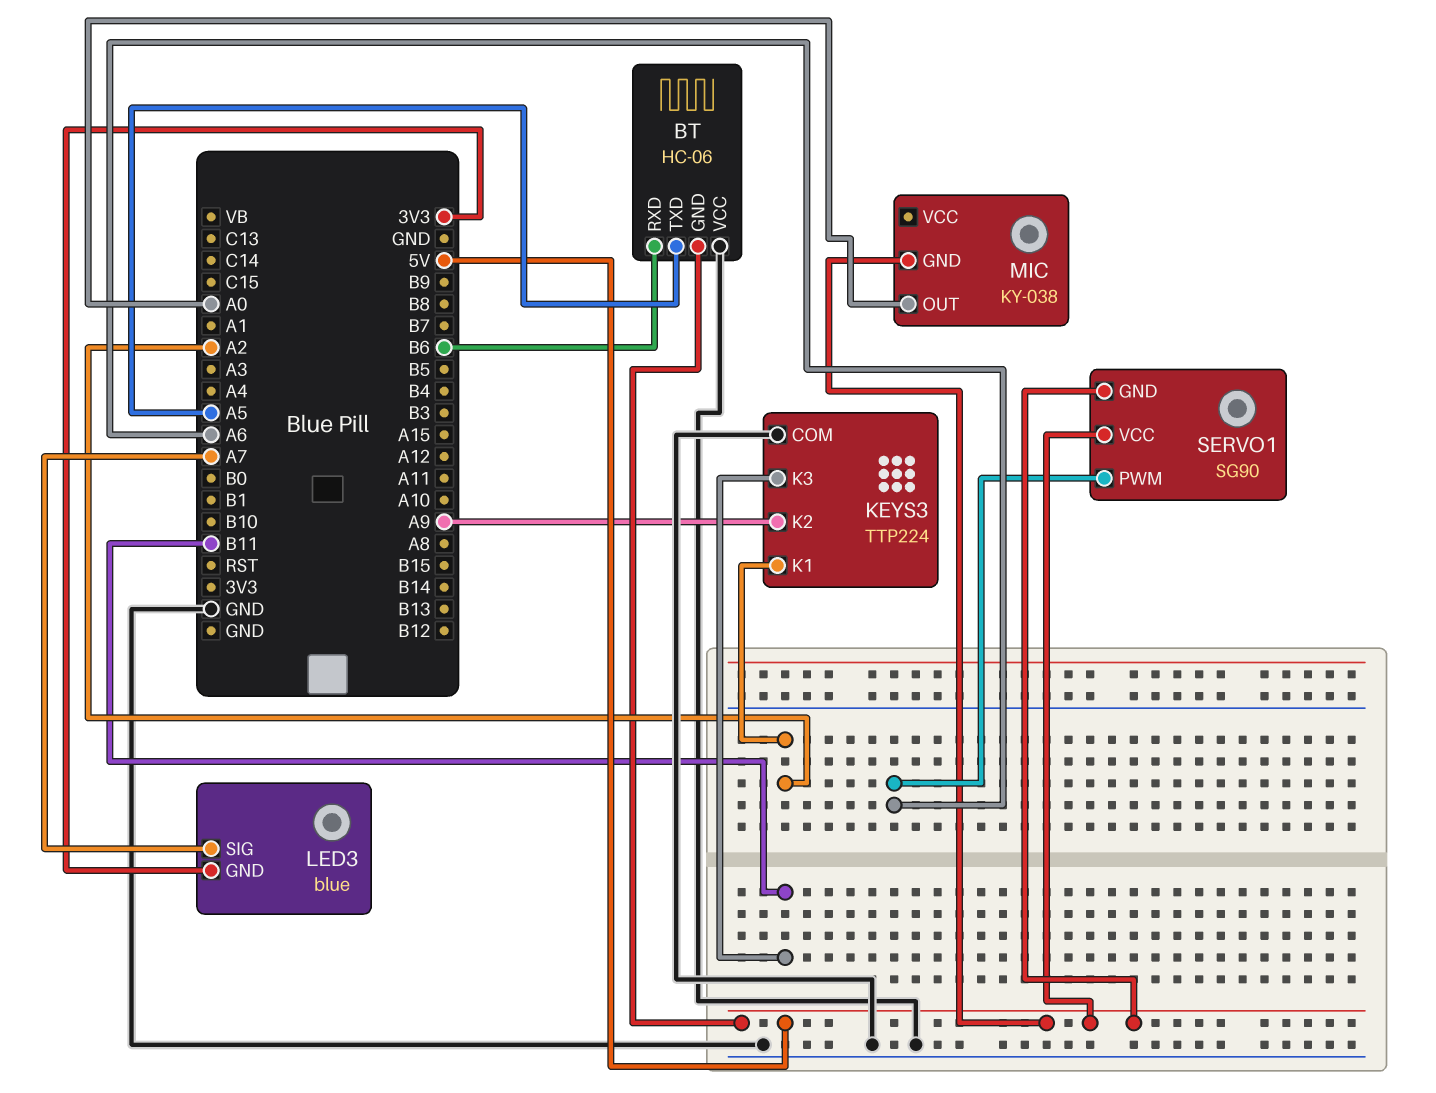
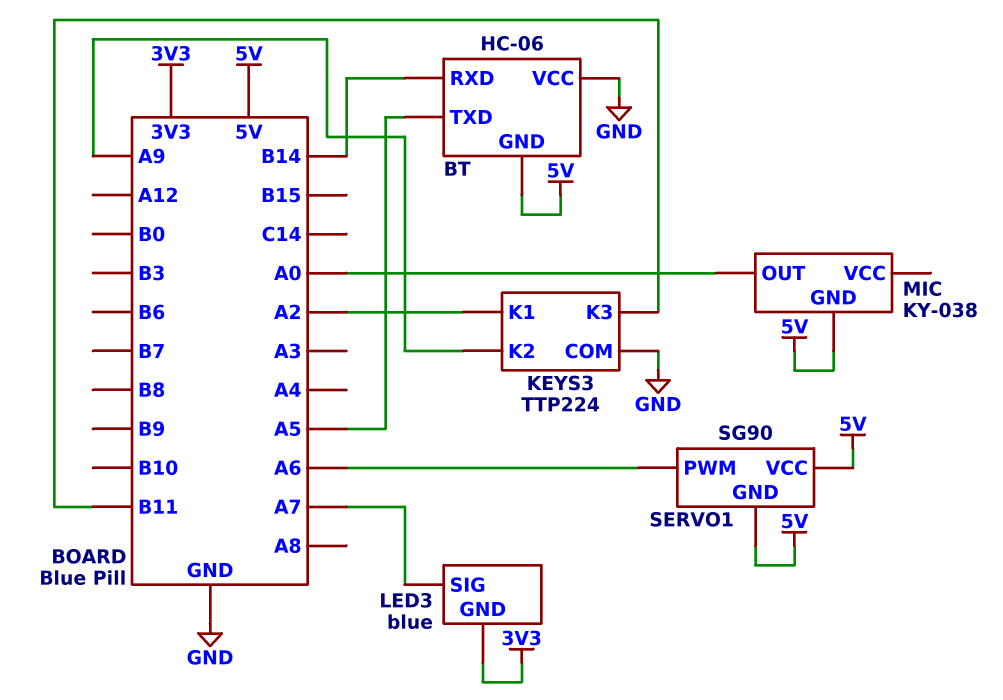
BT pin RXD: B6 -> B14

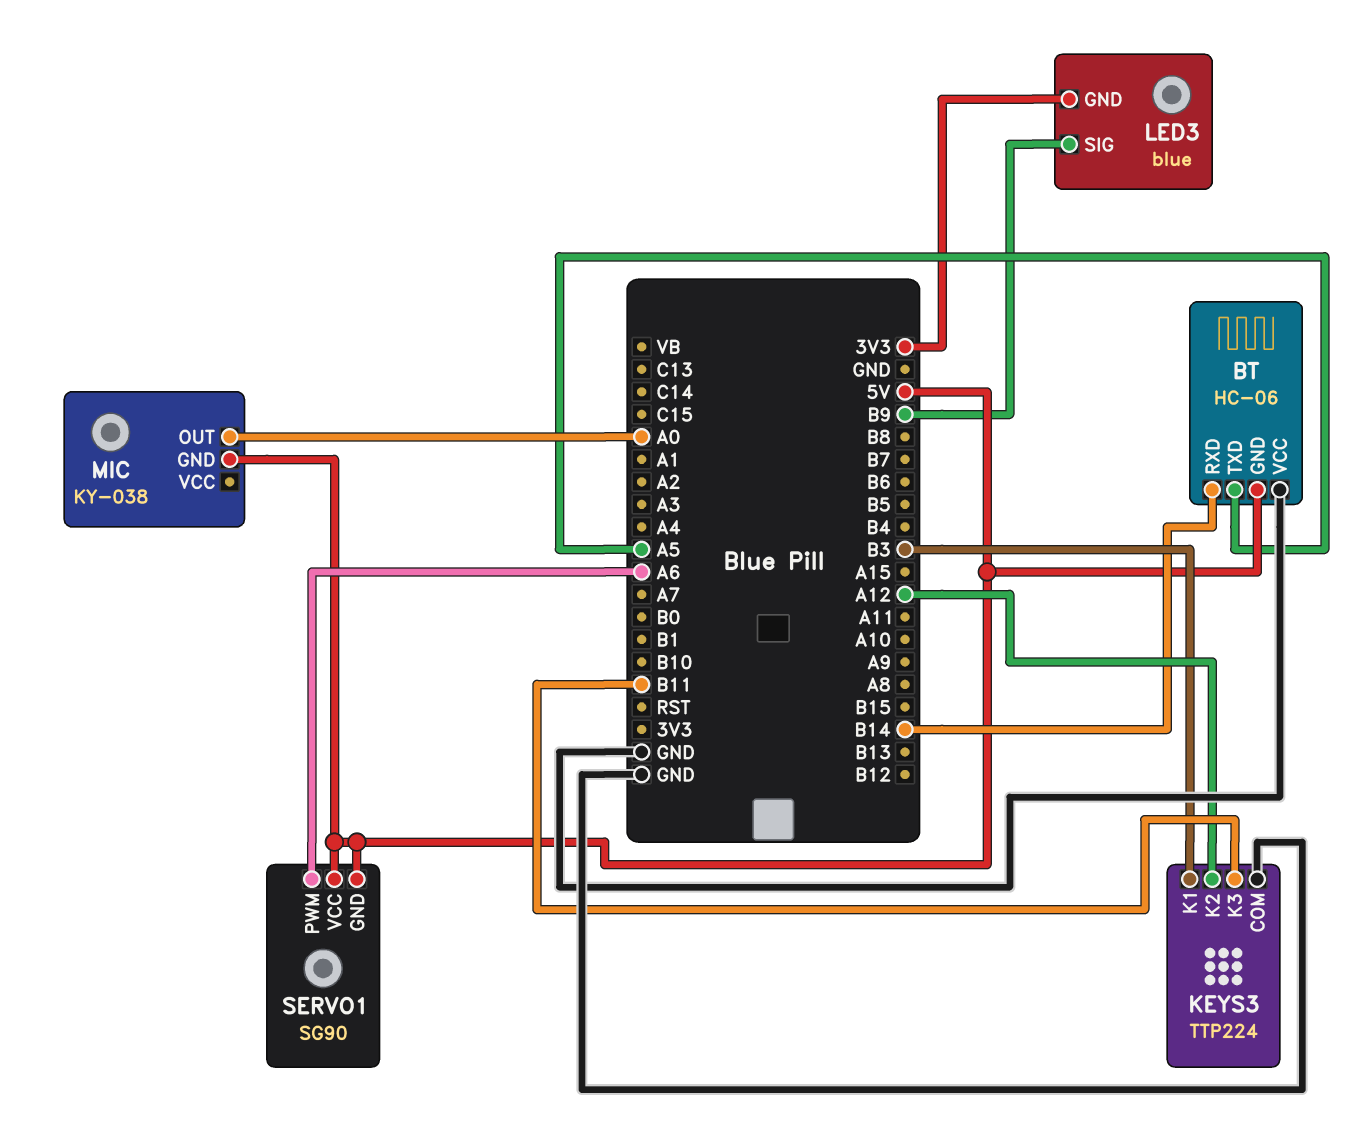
KEYS3 pin K1: A2 -> B3
KEYS3 pin K2: A9 -> A12
LED3 pin SIG: A7 -> B9

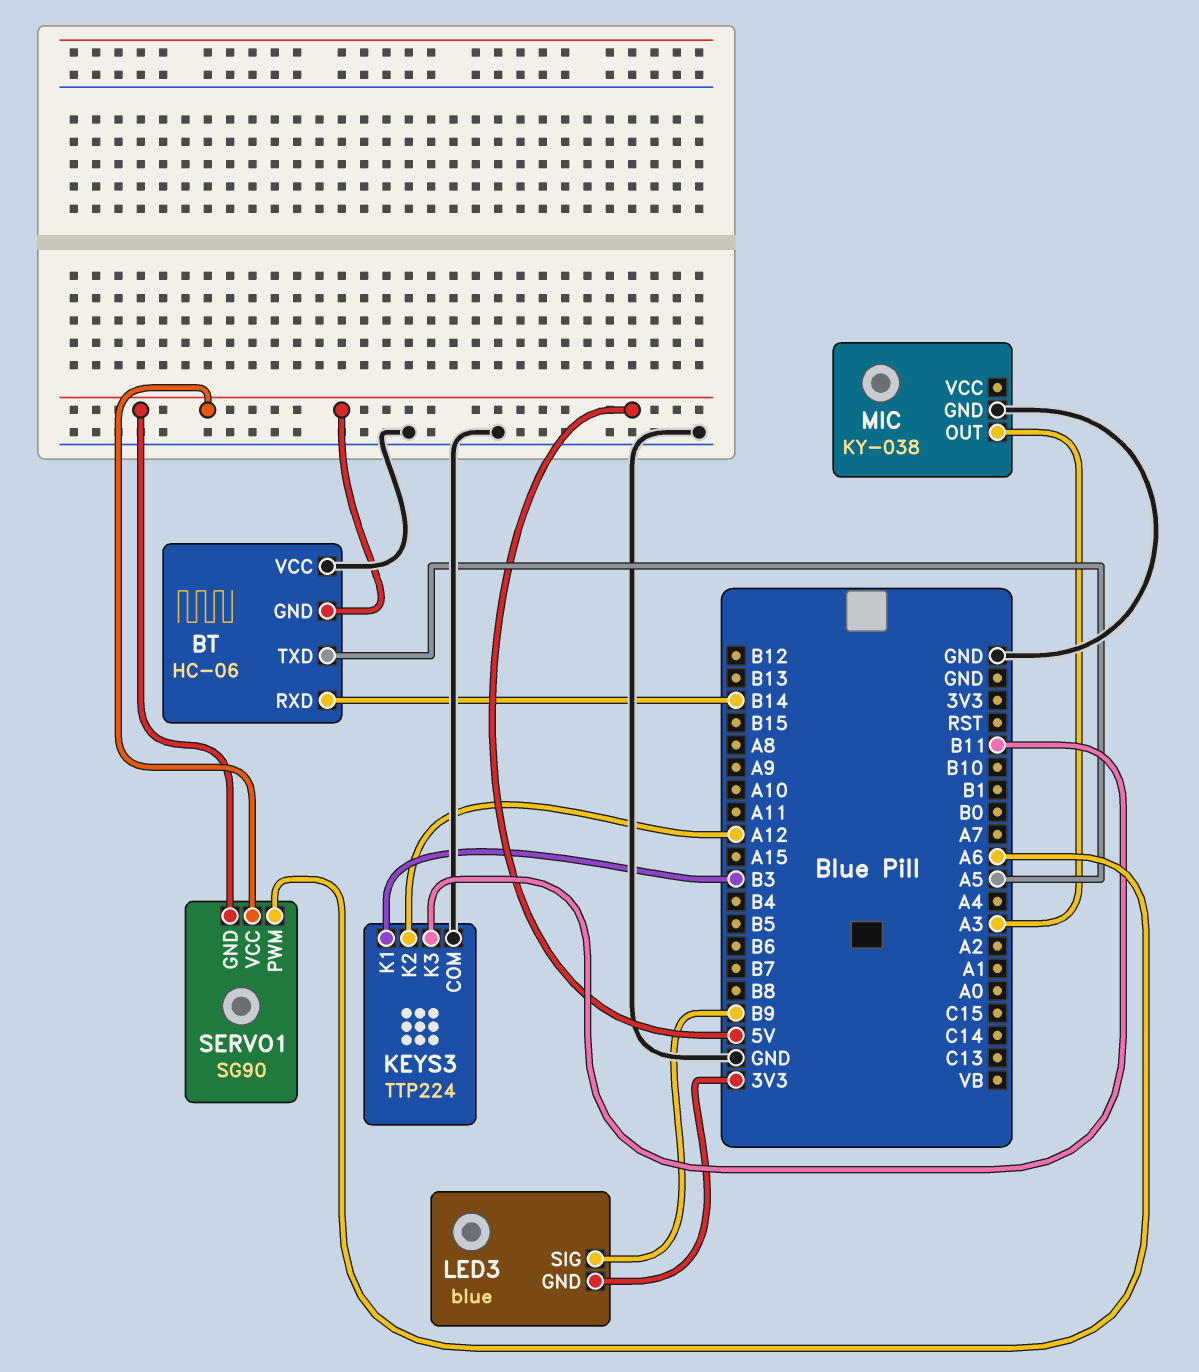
MIC pin GND: 5V -> GND
MIC pin OUT: A0 -> A3

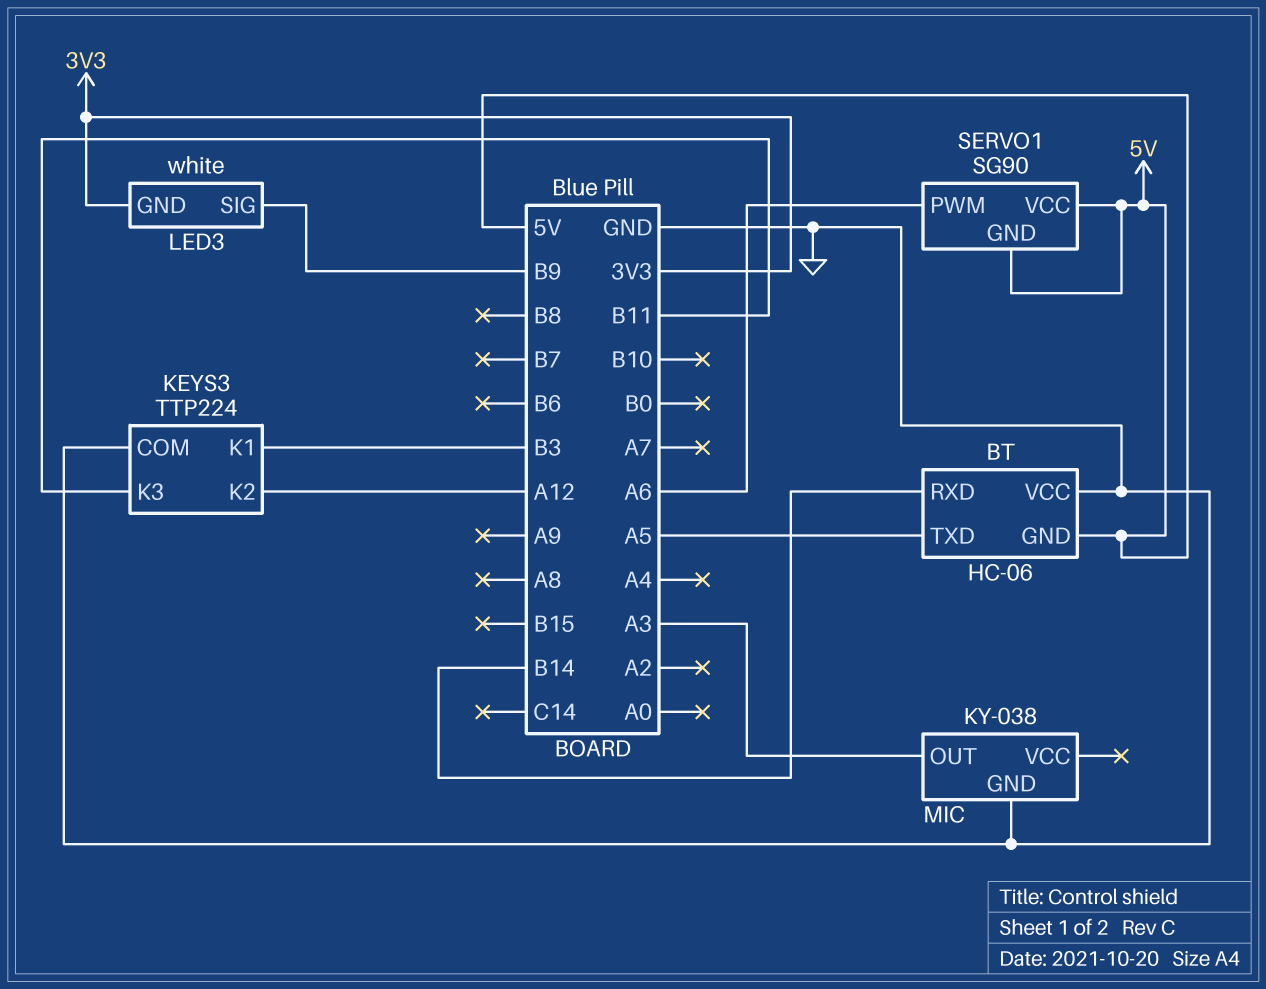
LED3: blue -> white

